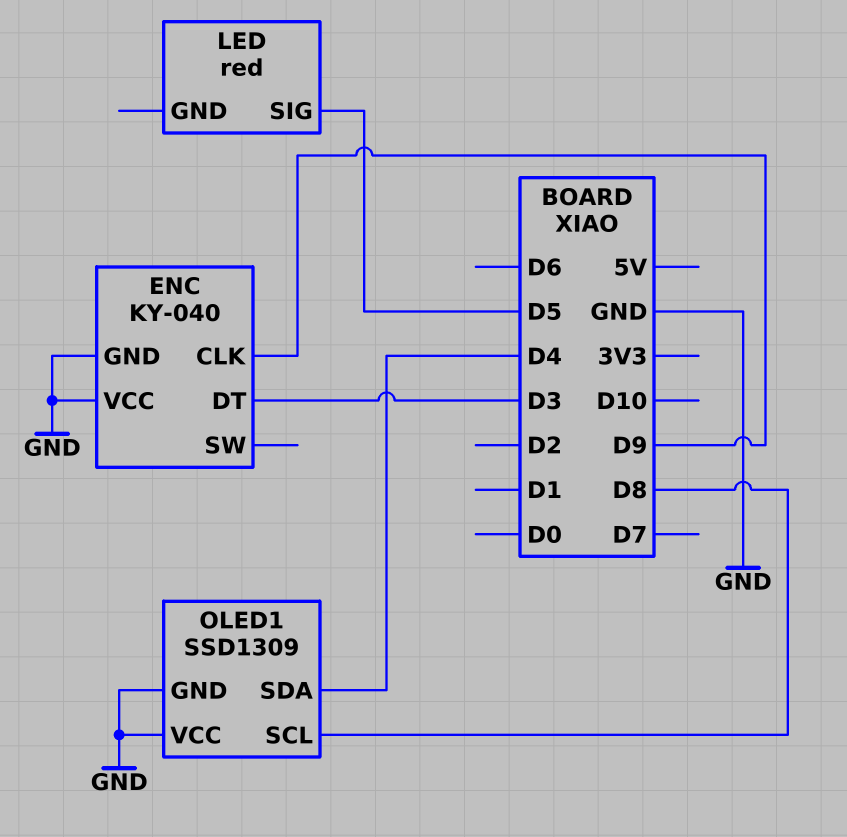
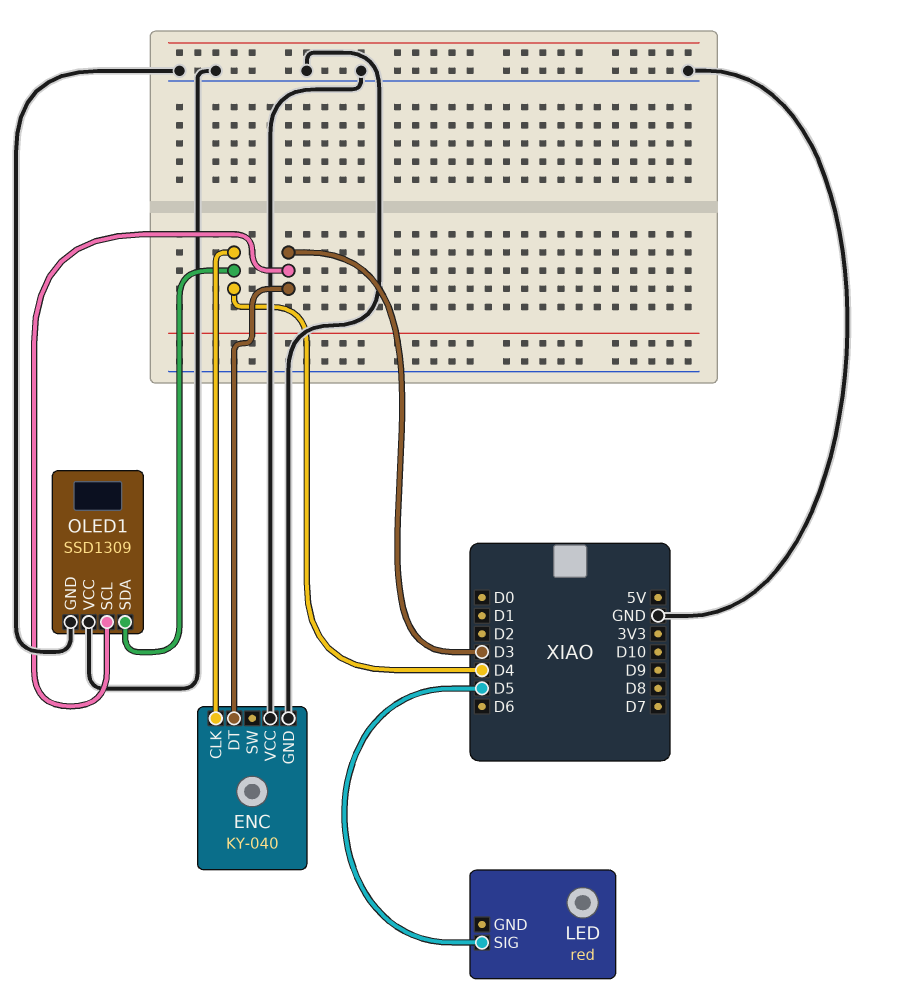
ENC pin CLK: D9 -> D4
OLED1 pin SCL: D8 -> D3

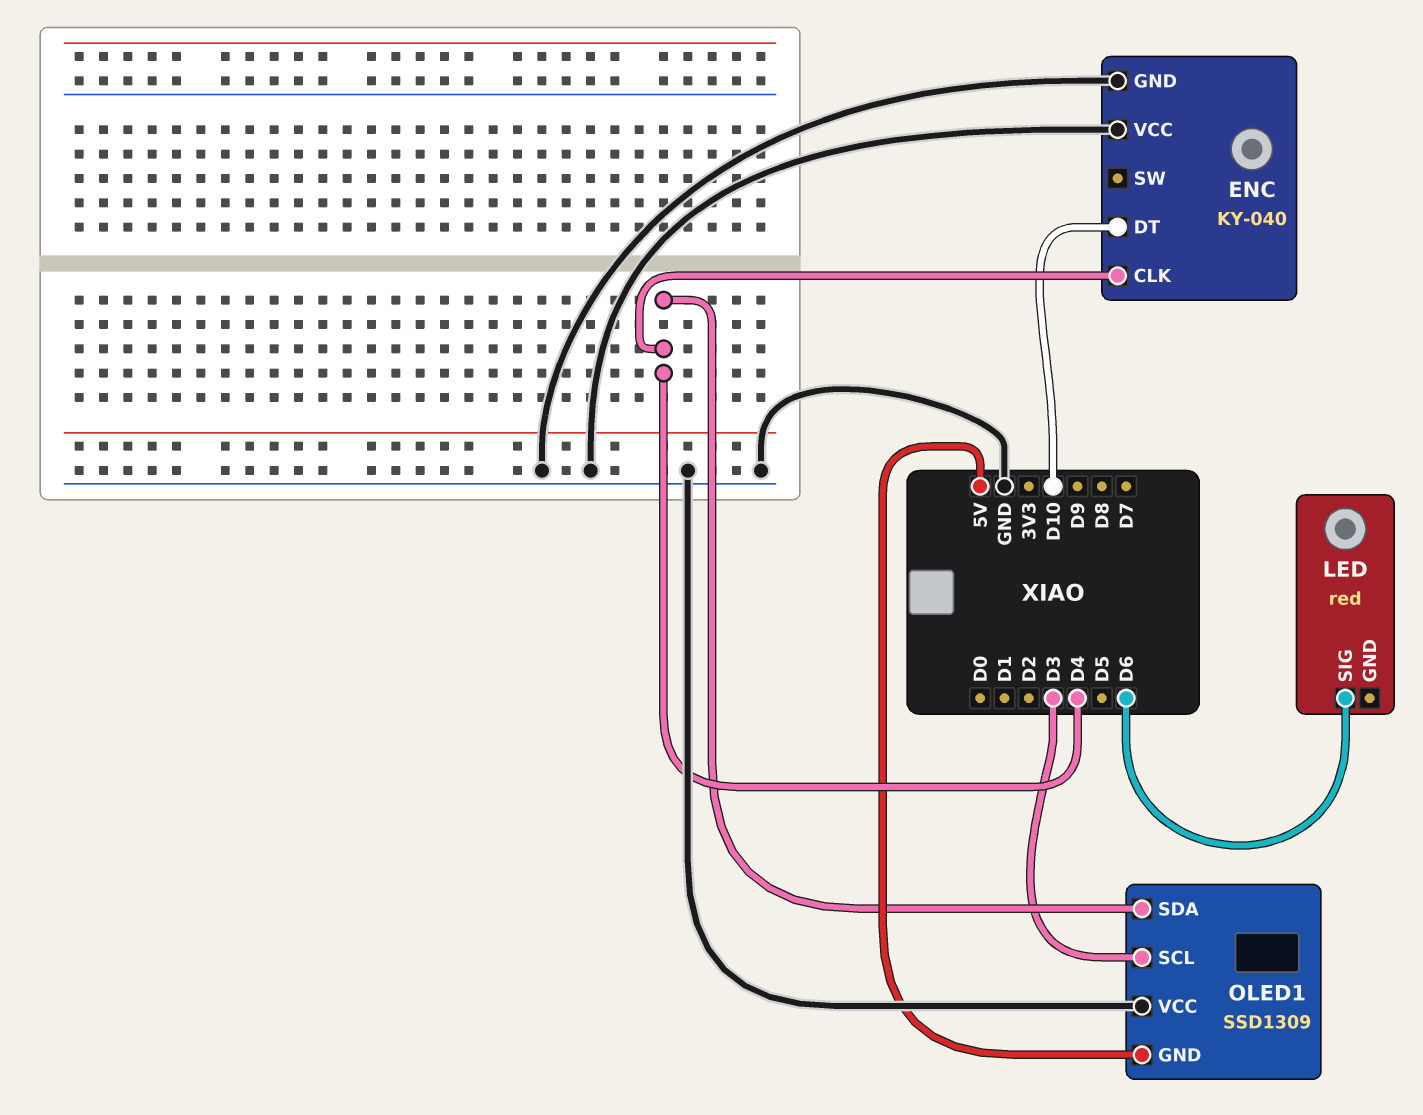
ENC pin DT: D3 -> D10
LED pin SIG: D5 -> D6
OLED1 pin GND: GND -> 5V

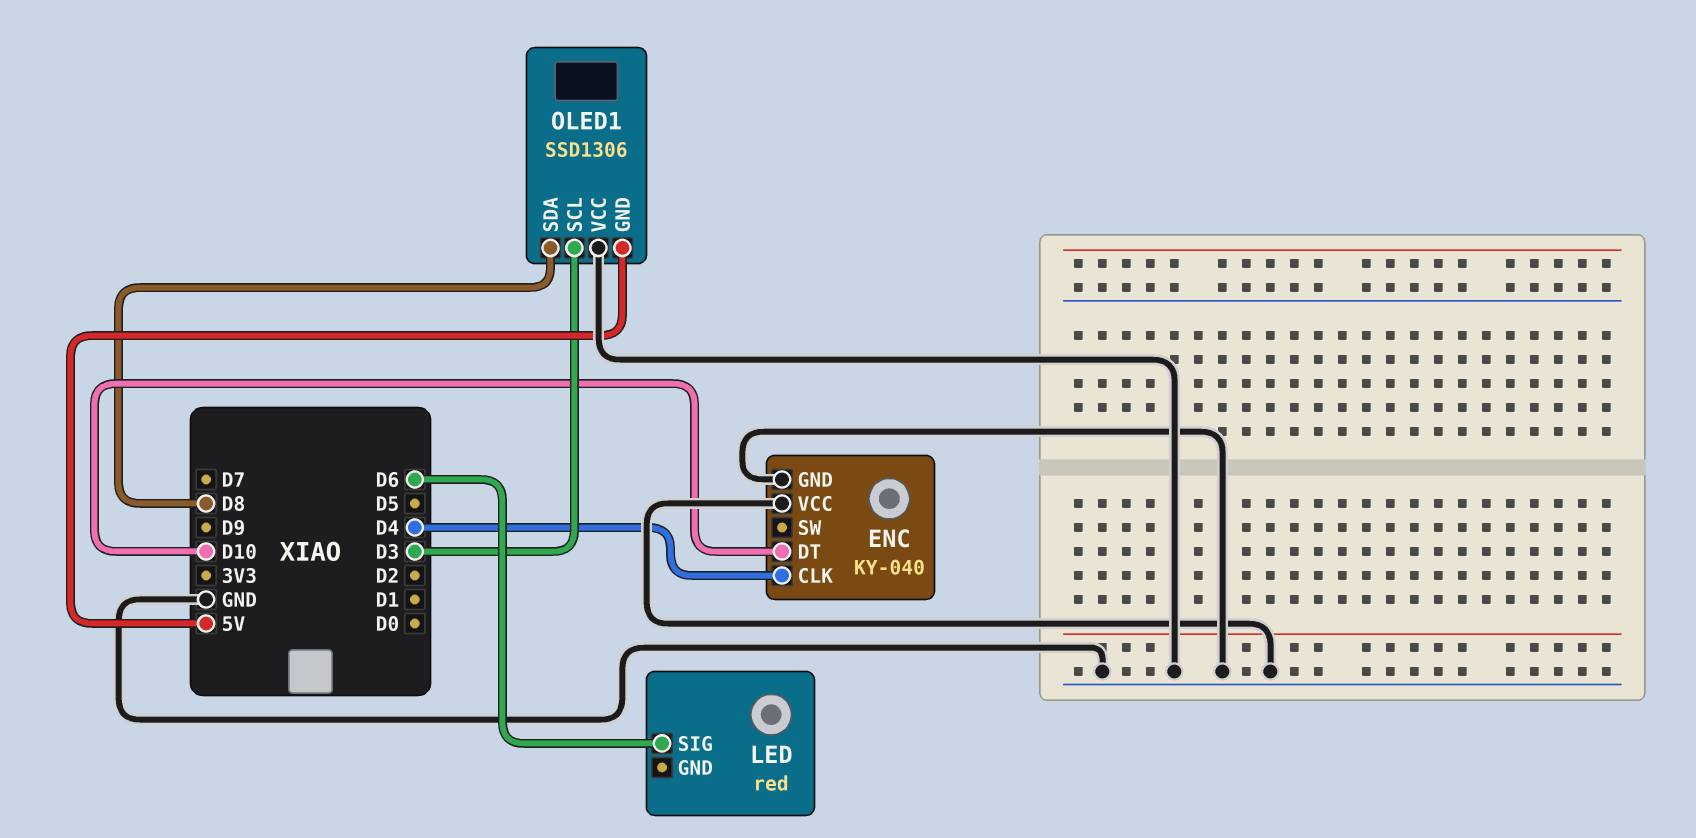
OLED1: SSD1309 -> SSD1306
OLED1 pin SDA: D4 -> D8

